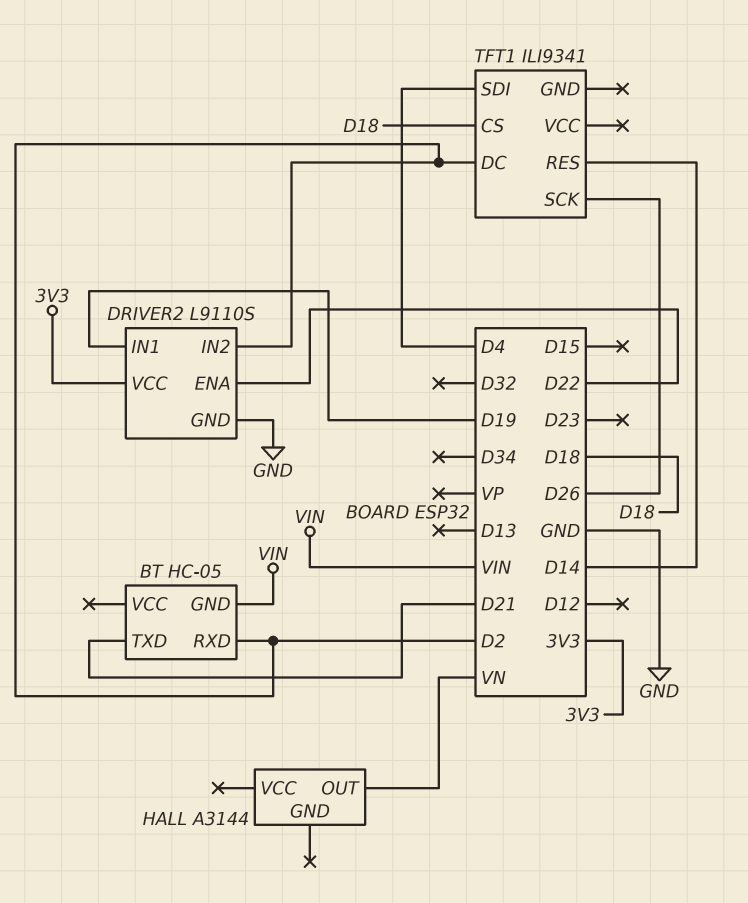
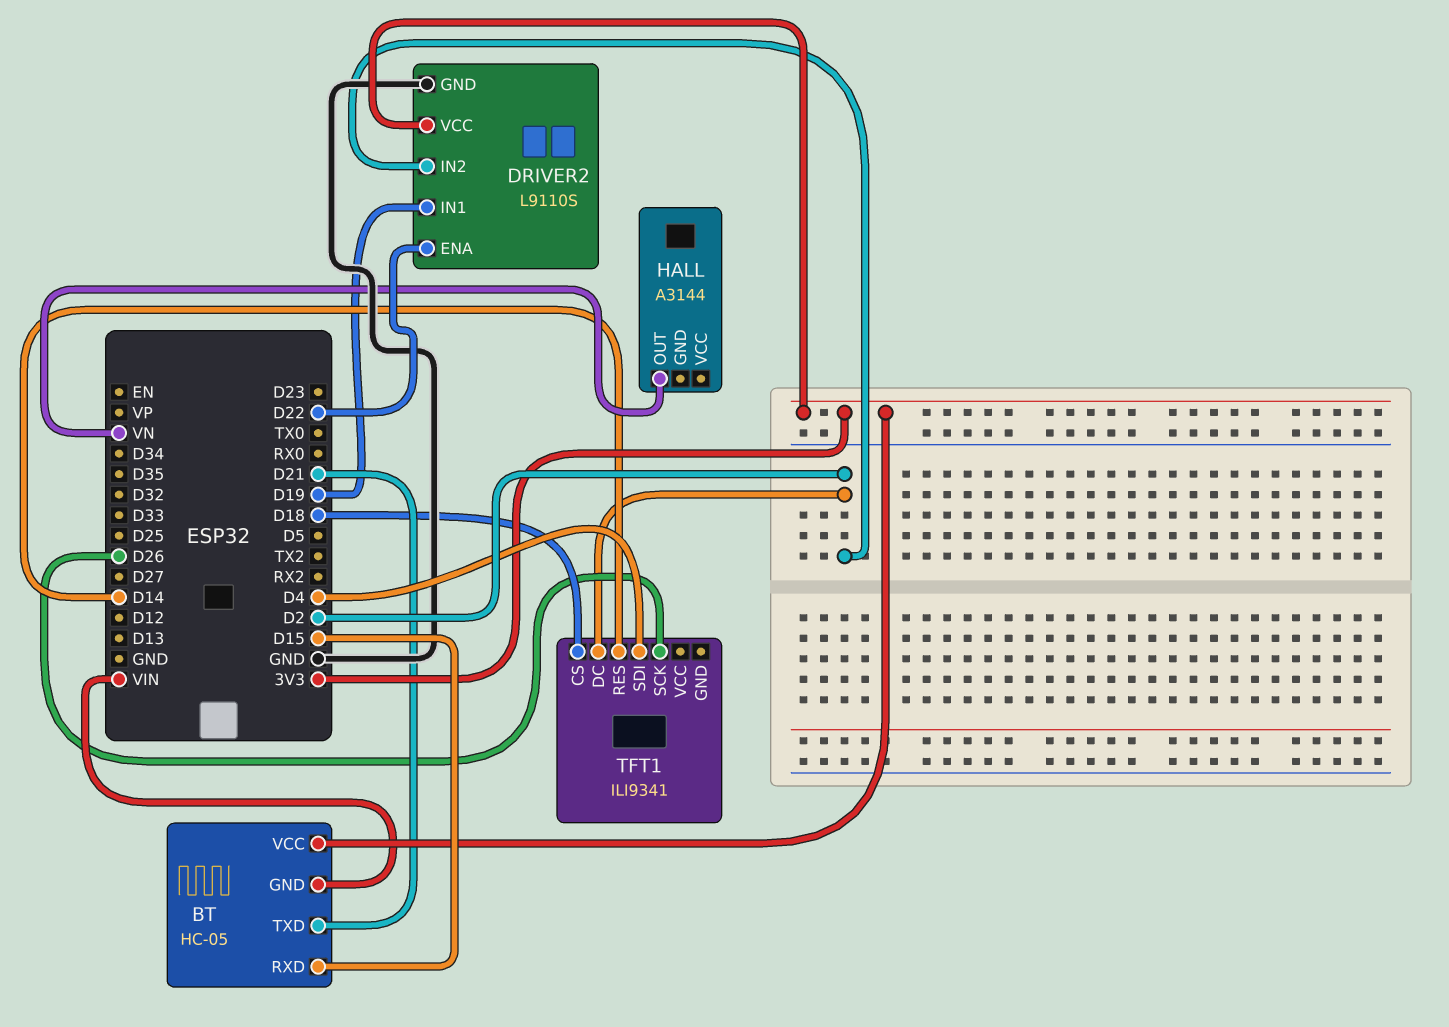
BT pin RXD: D2 -> D15
BT pin VCC: none -> 3V3

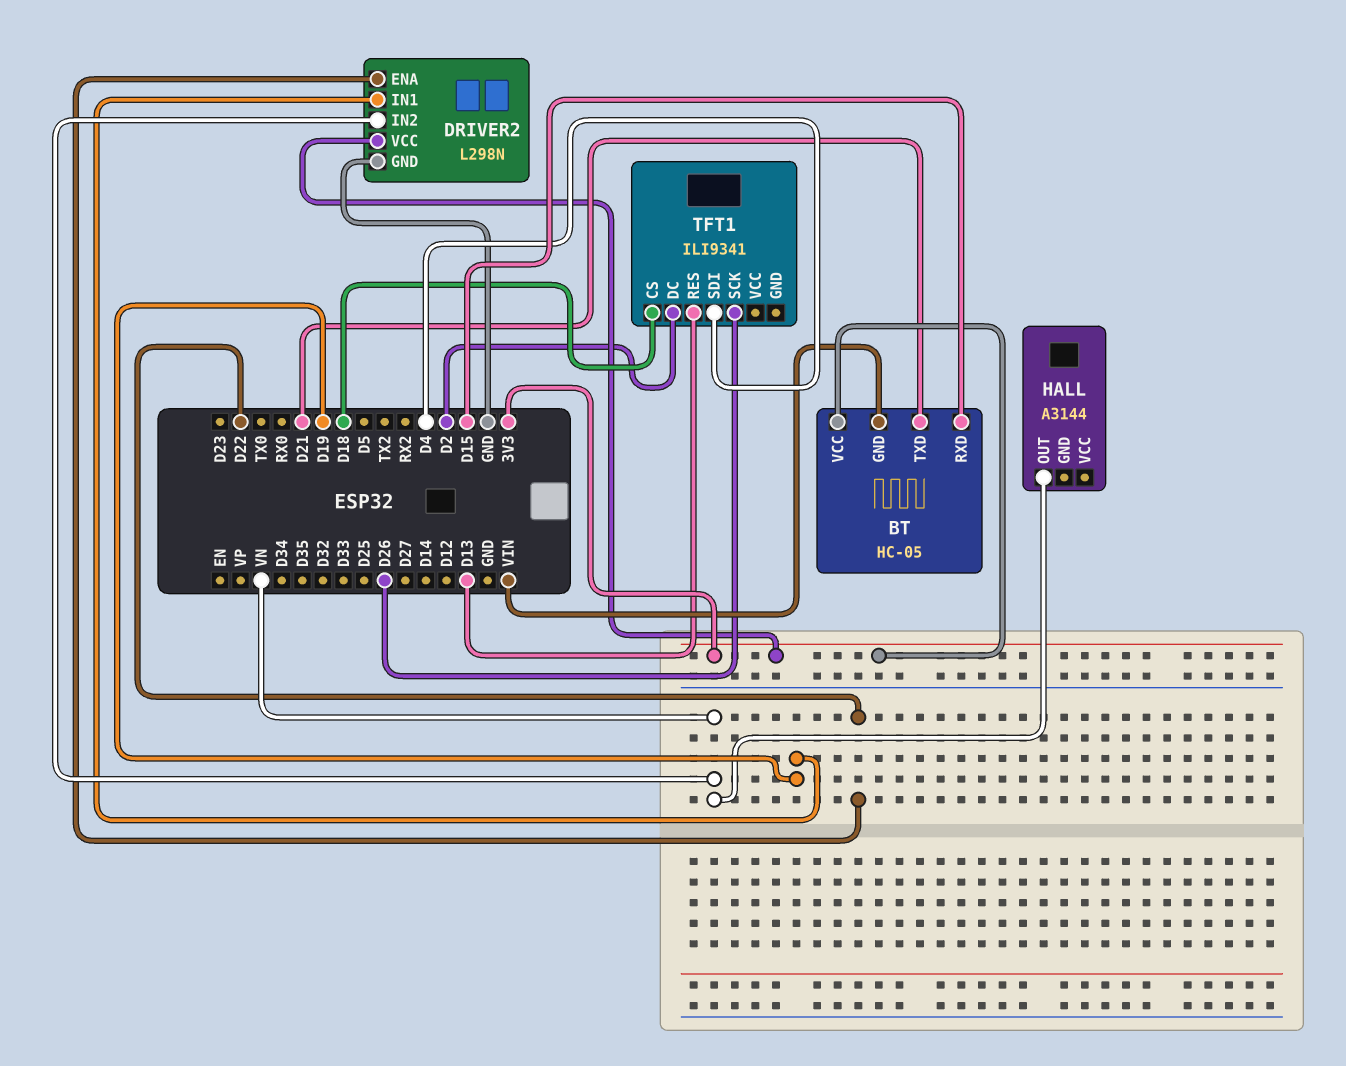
DRIVER2: L9110S -> L298N
DRIVER2 pin IN2: D2 -> VN
TFT1 pin RES: D14 -> D13

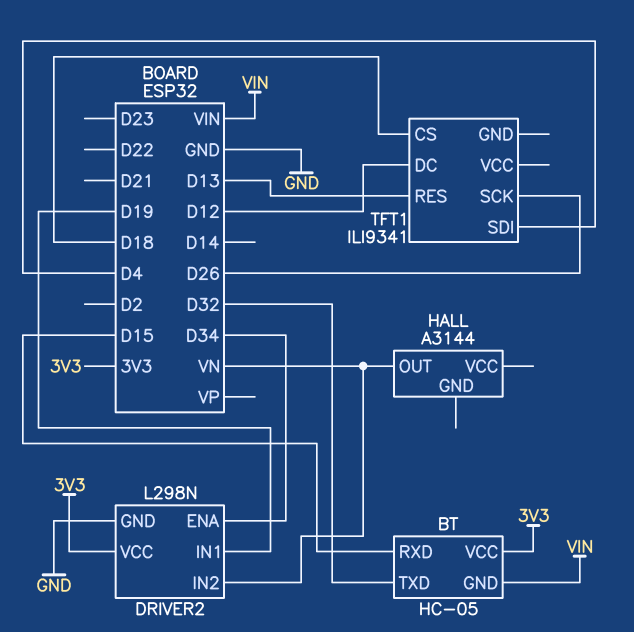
BT pin TXD: D21 -> D32
DRIVER2 pin ENA: D22 -> D34
TFT1 pin DC: D2 -> D12

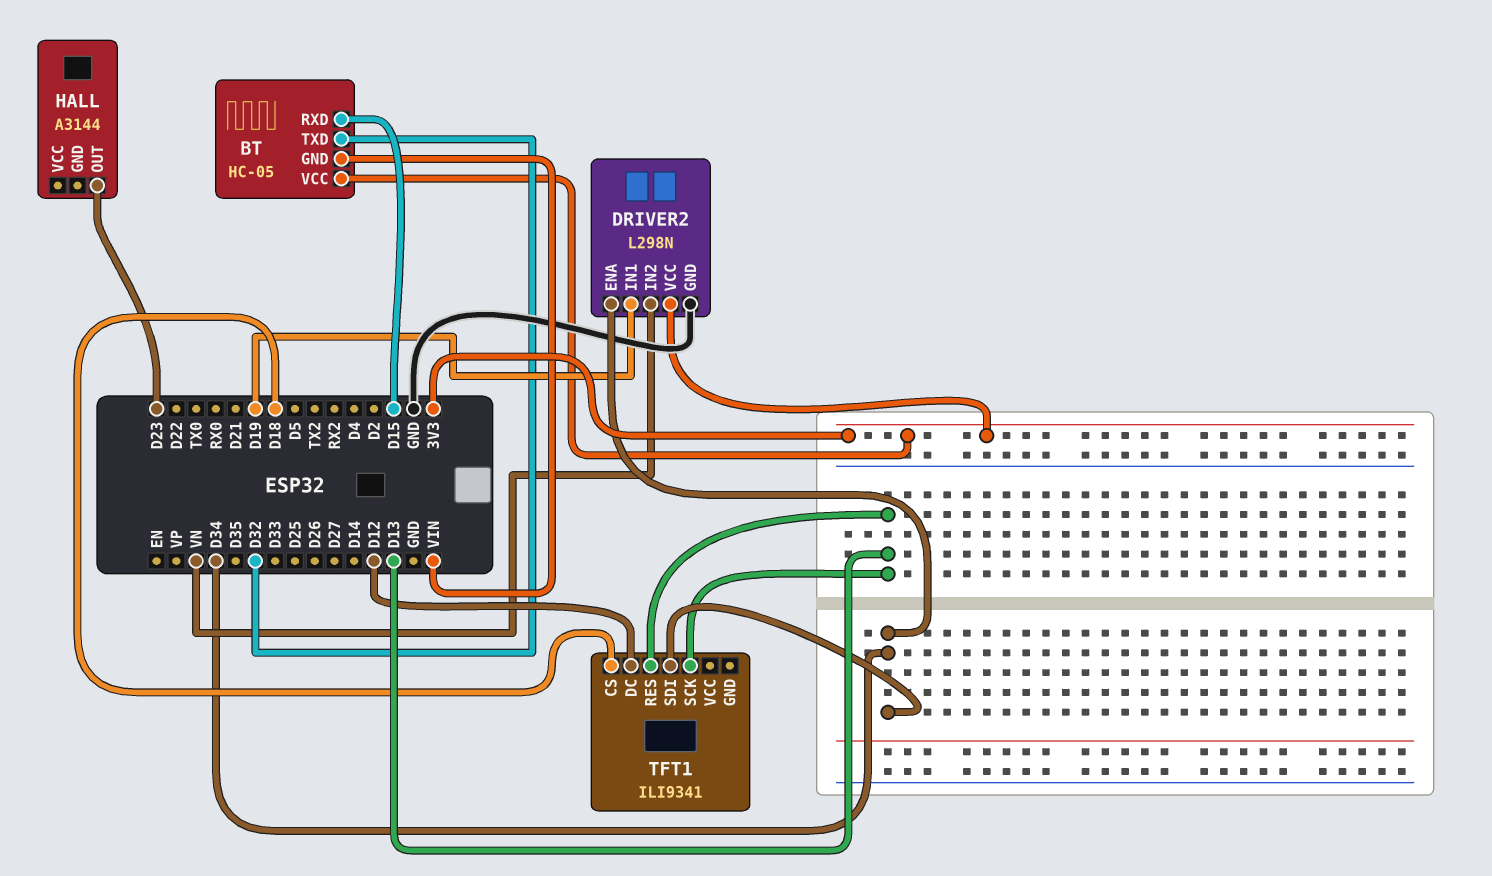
HALL pin OUT: VN -> D23
TFT1 pin SCK: D26 -> D13
TFT1 pin SDI: D4 -> D34

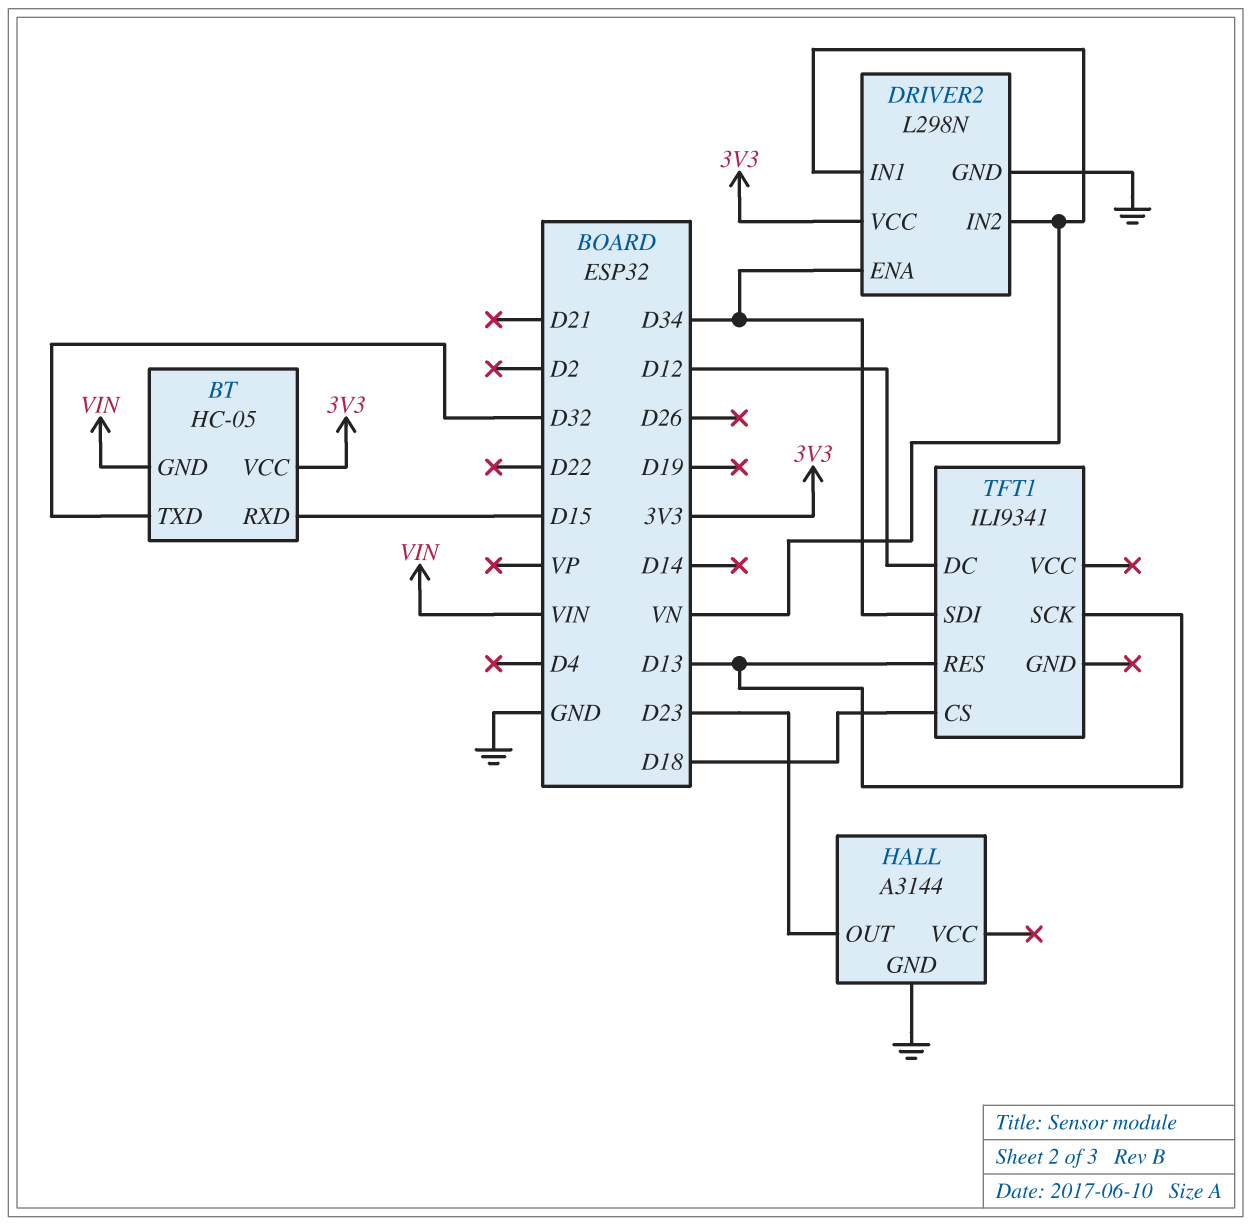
DRIVER2 pin IN1: D19 -> VN
HALL pin GND: none -> GND

